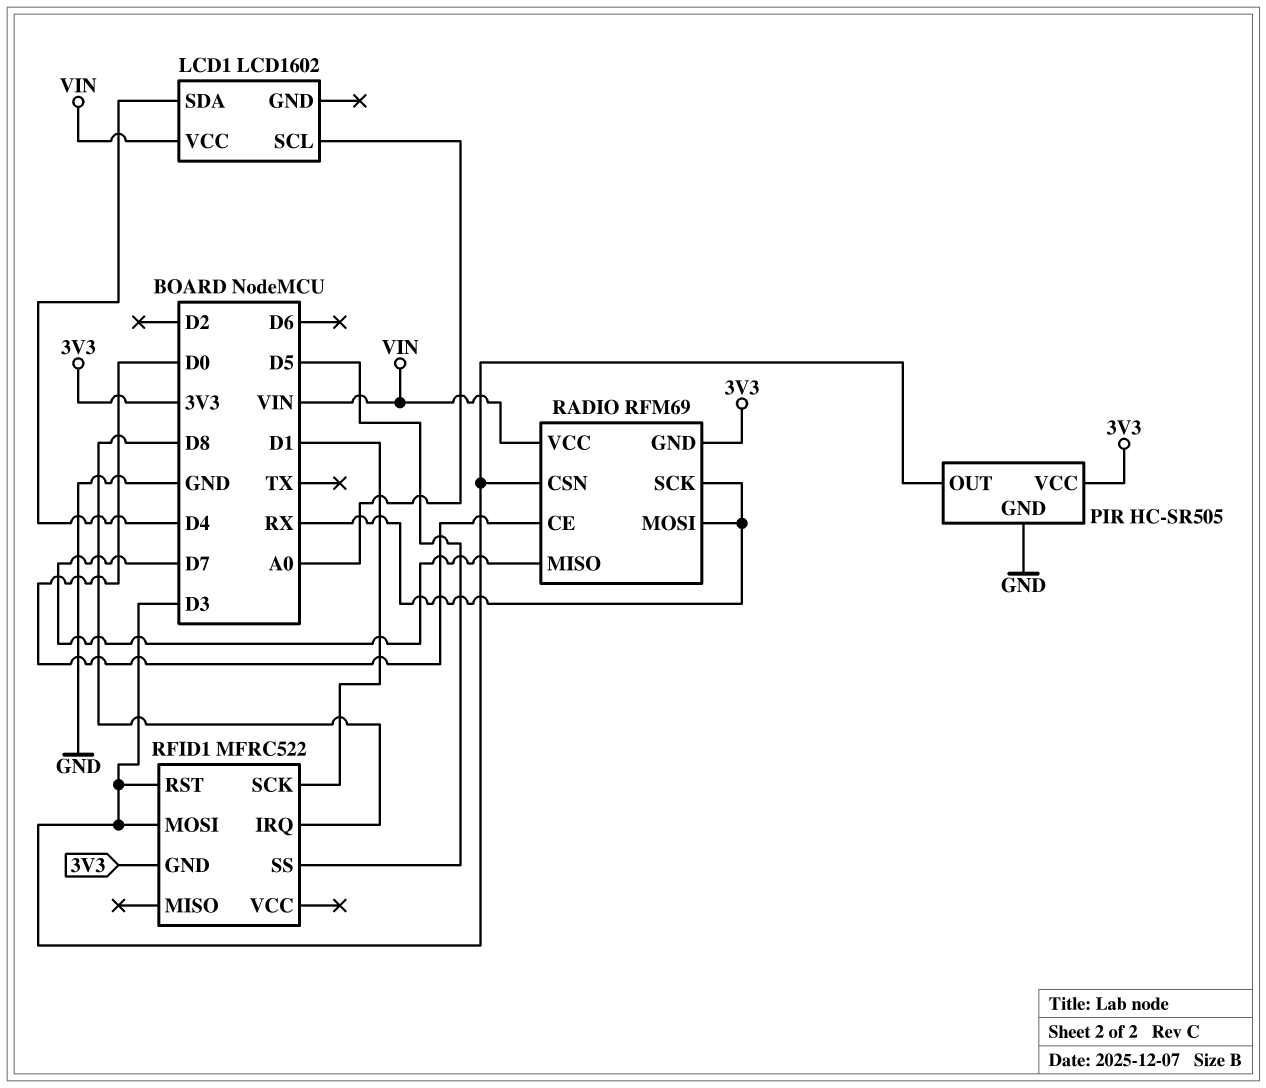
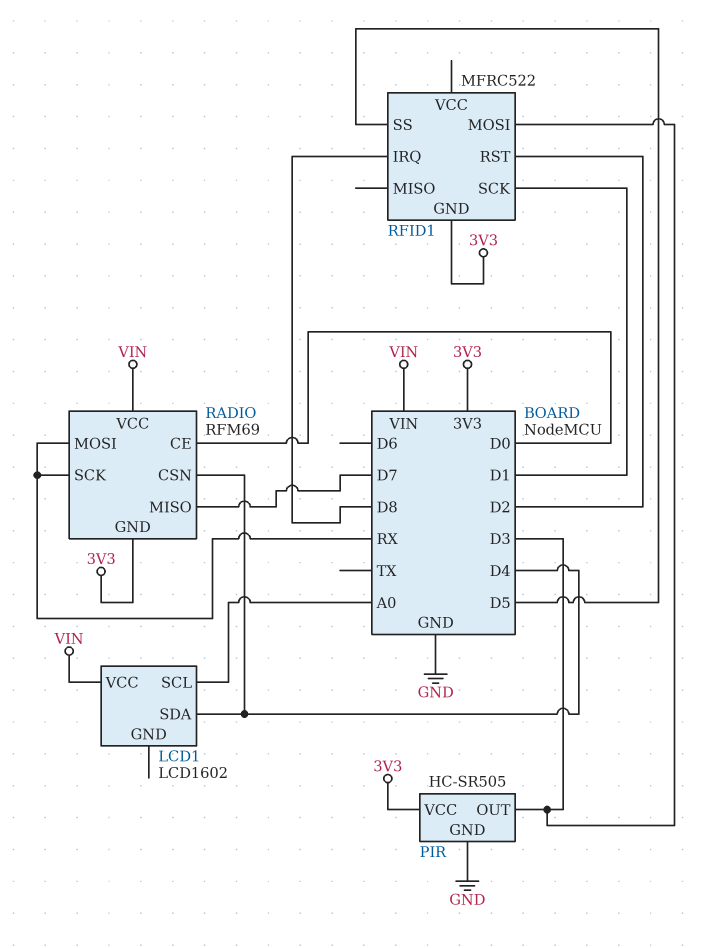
RADIO pin CSN: D3 -> D4
RFID1 pin RST: D3 -> D2

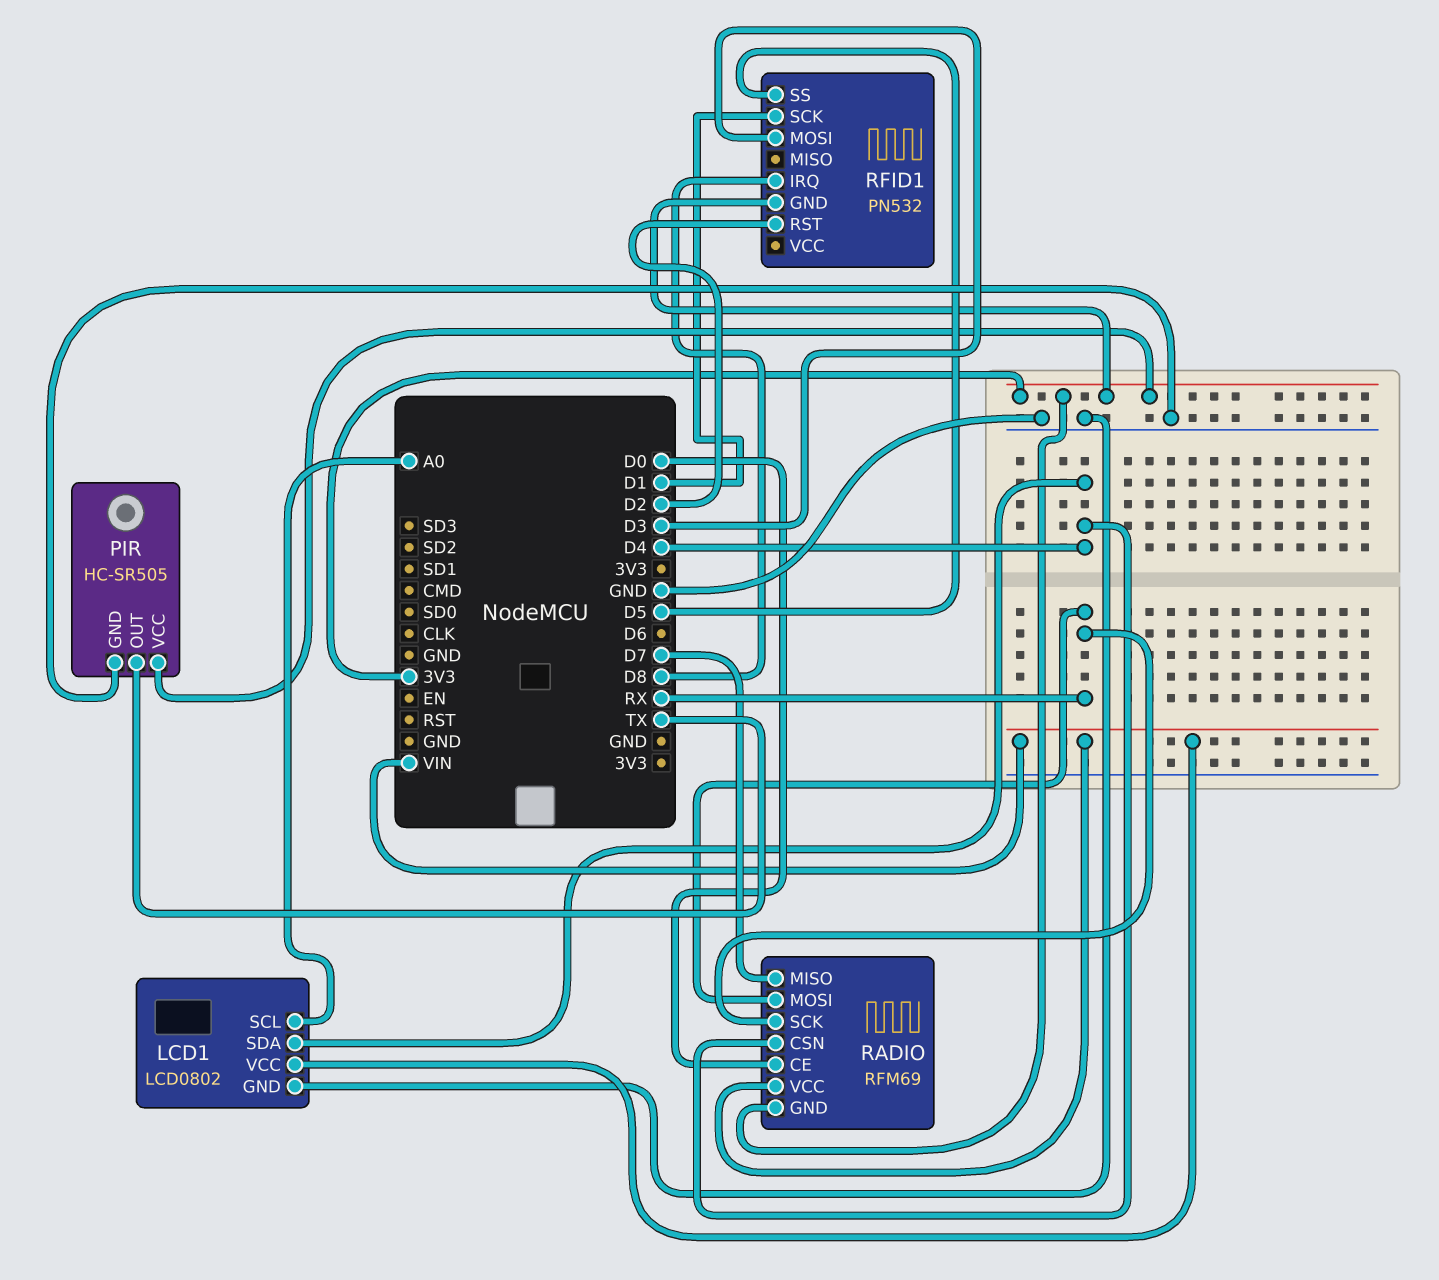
LCD1: LCD1602 -> LCD0802
LCD1 pin GND: none -> GND
PIR pin OUT: D3 -> TX
RFID1: MFRC522 -> PN532

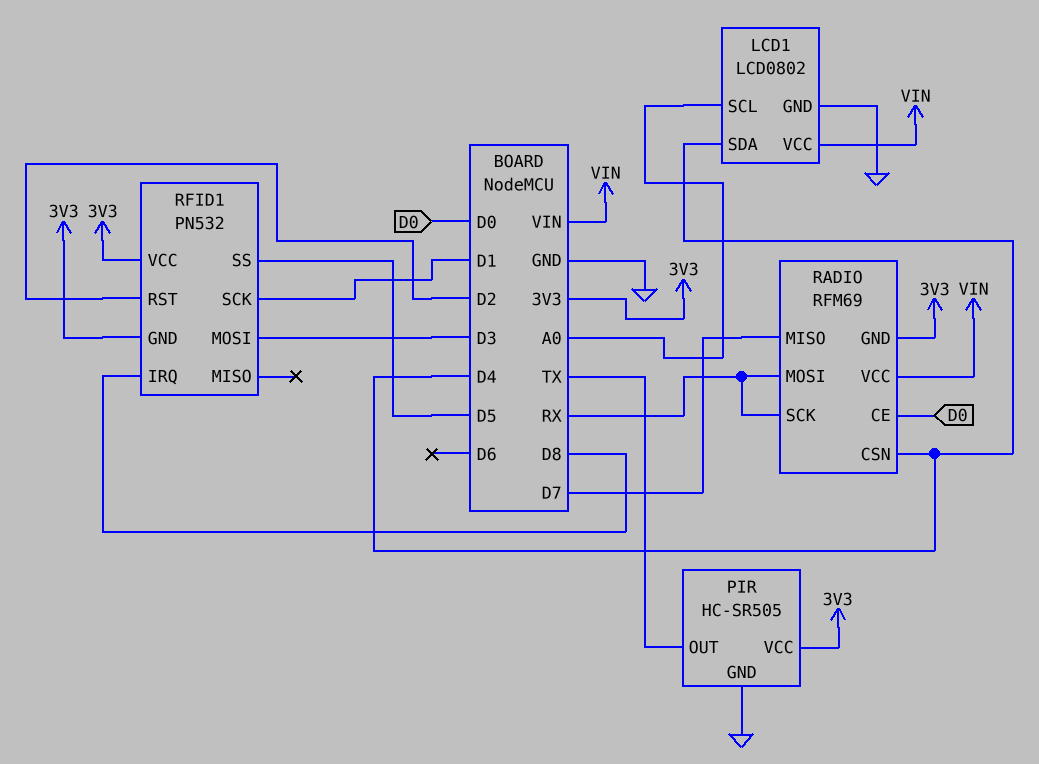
RFID1 pin VCC: none -> 3V3

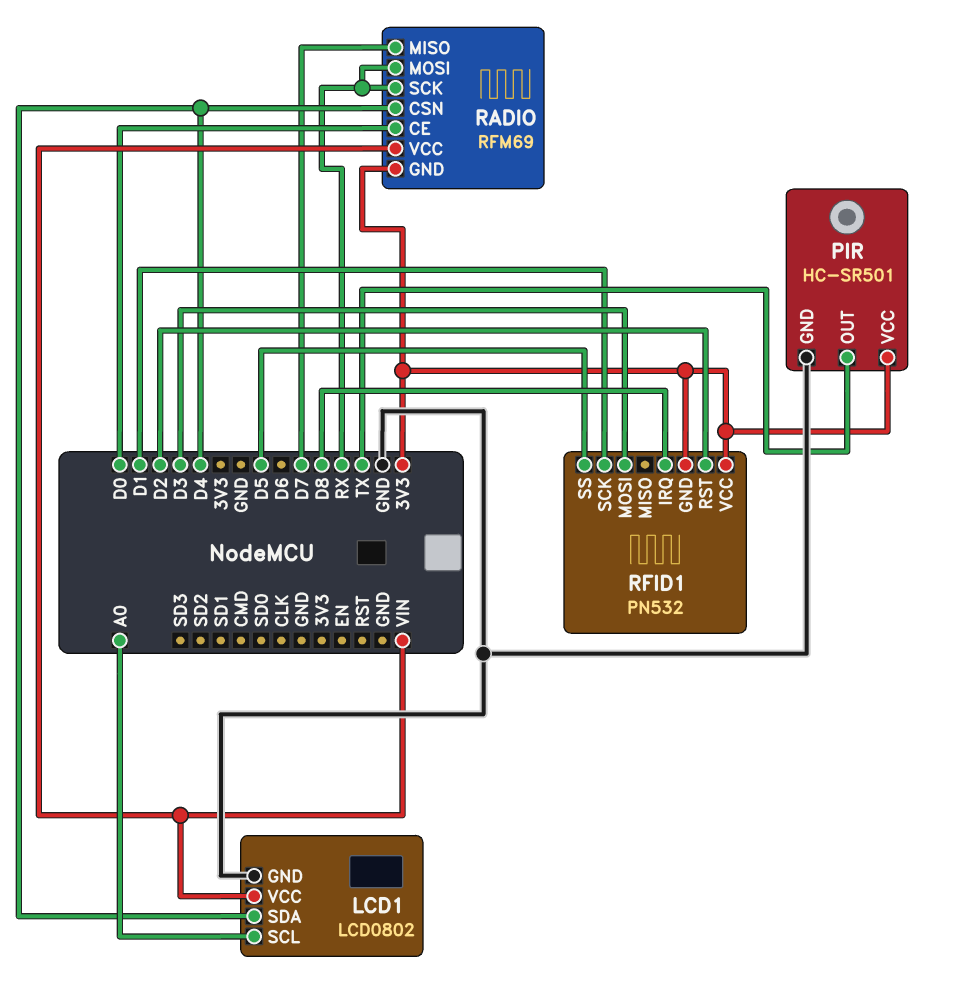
PIR: HC-SR505 -> HC-SR501

